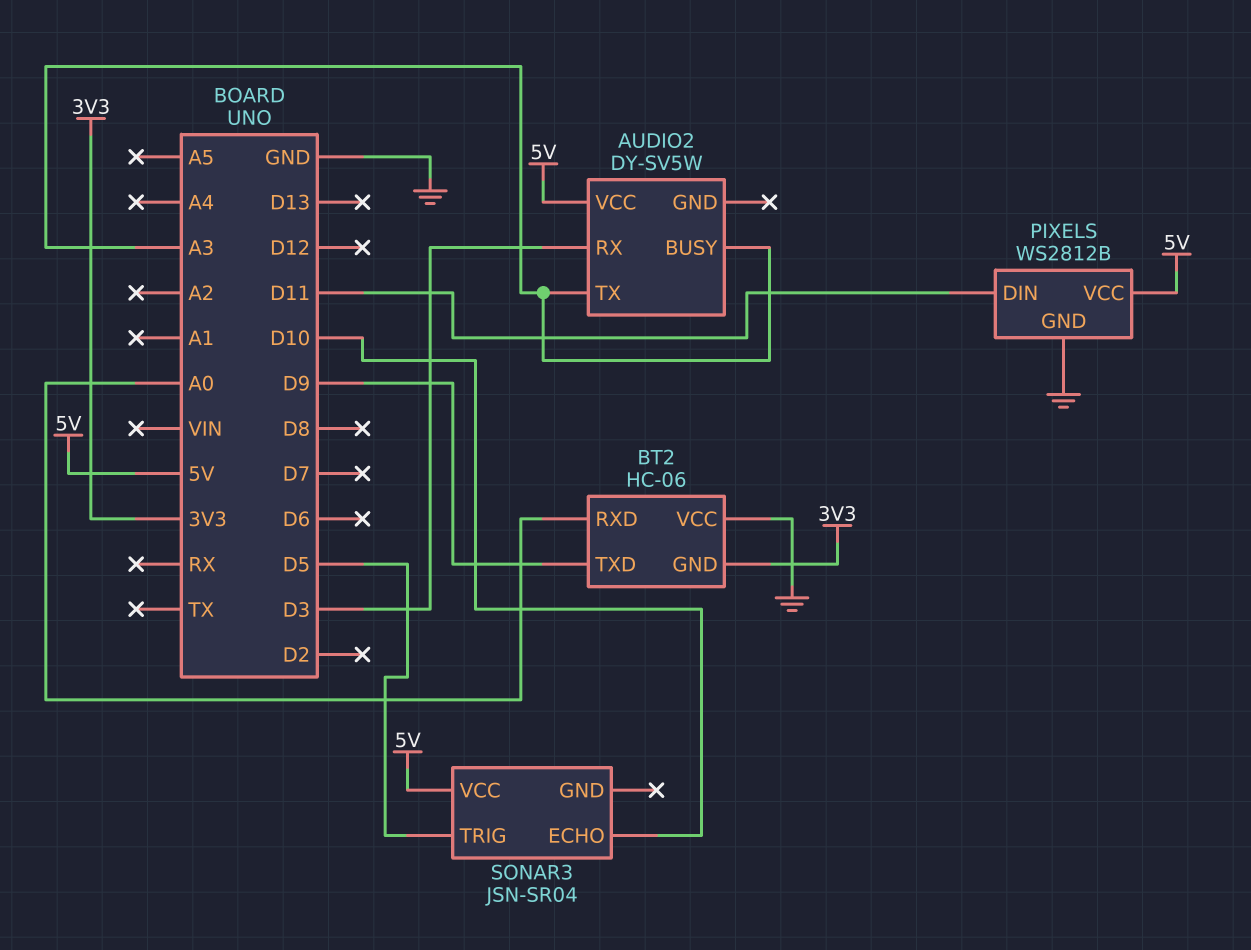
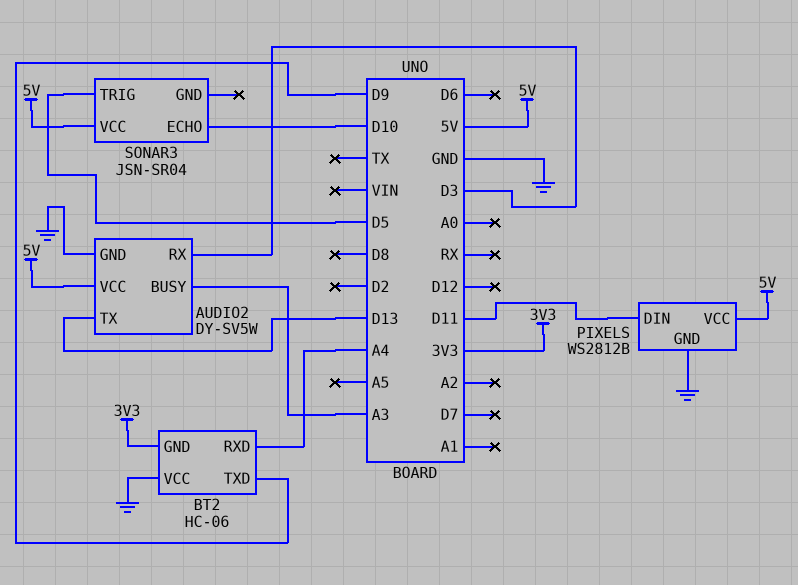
AUDIO2 pin GND: none -> GND
AUDIO2 pin TX: A3 -> D13
BT2 pin RXD: A0 -> A4

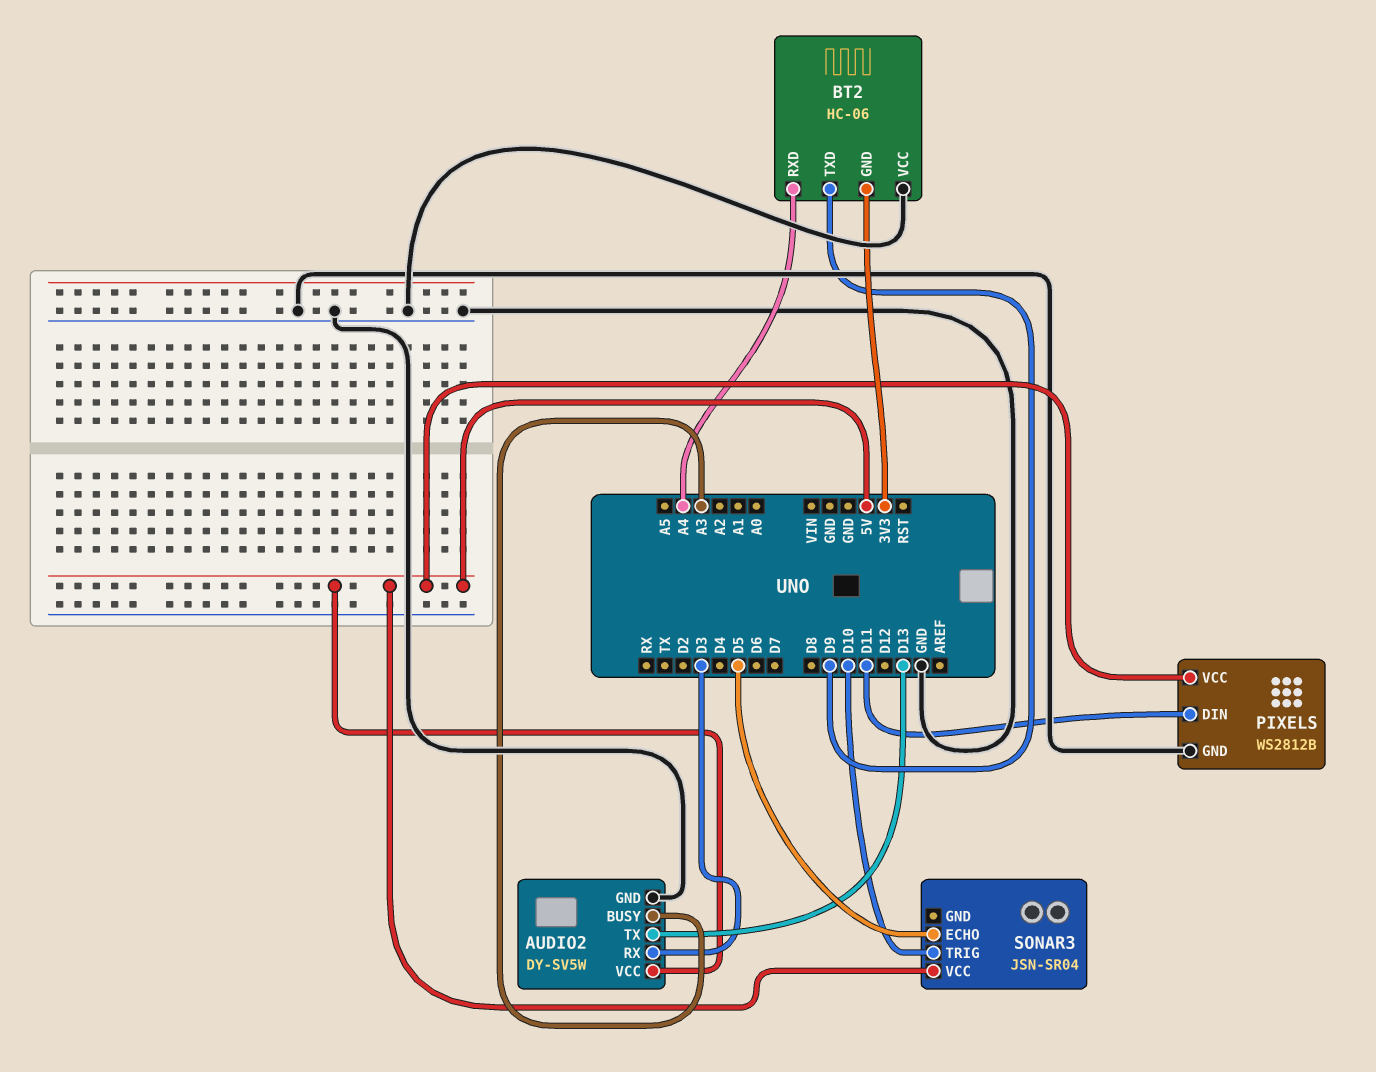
SONAR3 pin ECHO: D10 -> D5
SONAR3 pin TRIG: D5 -> D10

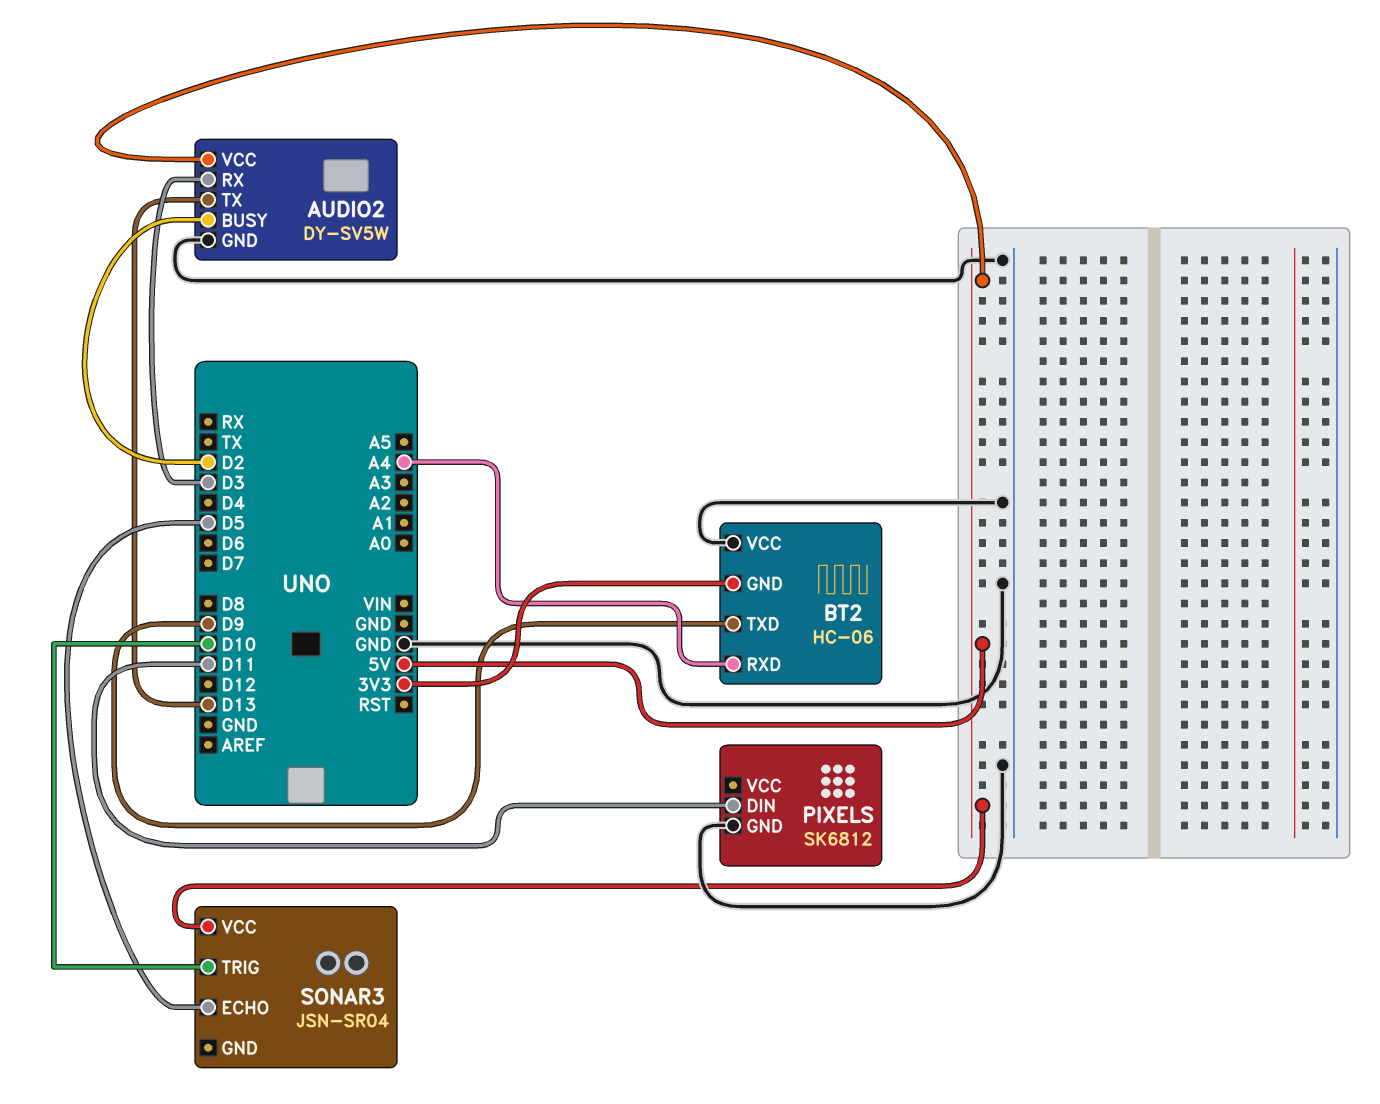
AUDIO2 pin BUSY: A3 -> D2
PIXELS: WS2812B -> SK6812
PIXELS pin VCC: 5V -> none

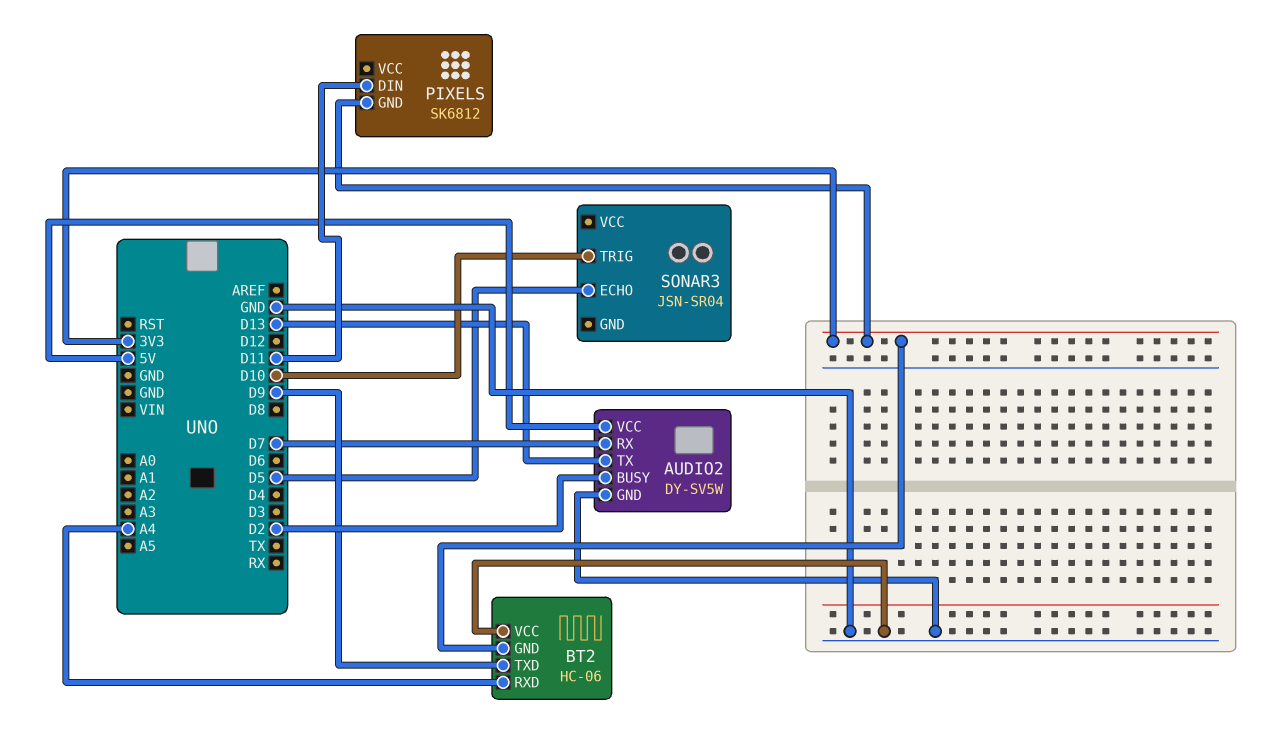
AUDIO2 pin RX: D3 -> D7
PIXELS pin GND: GND -> 3V3
SONAR3 pin VCC: 5V -> none

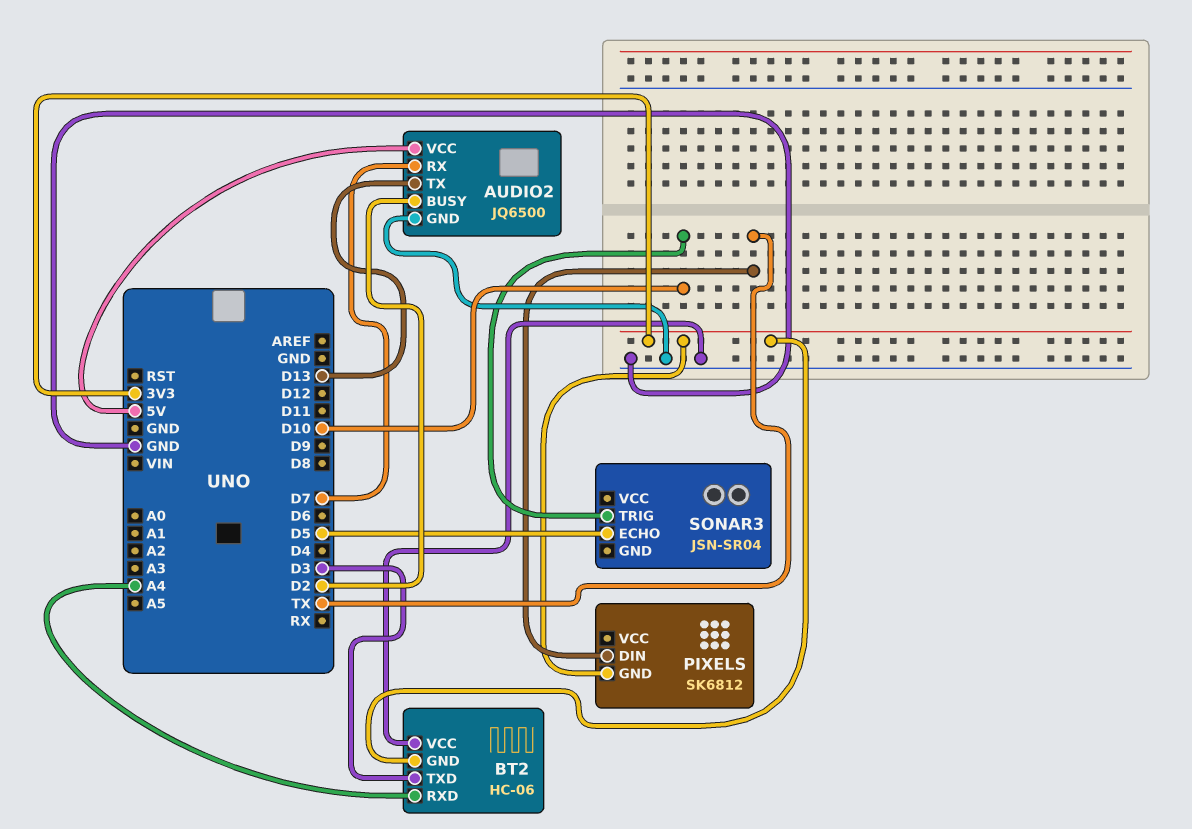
AUDIO2: DY-SV5W -> JQ6500
BT2 pin TXD: D9 -> D3
PIXELS pin DIN: D11 -> TX

